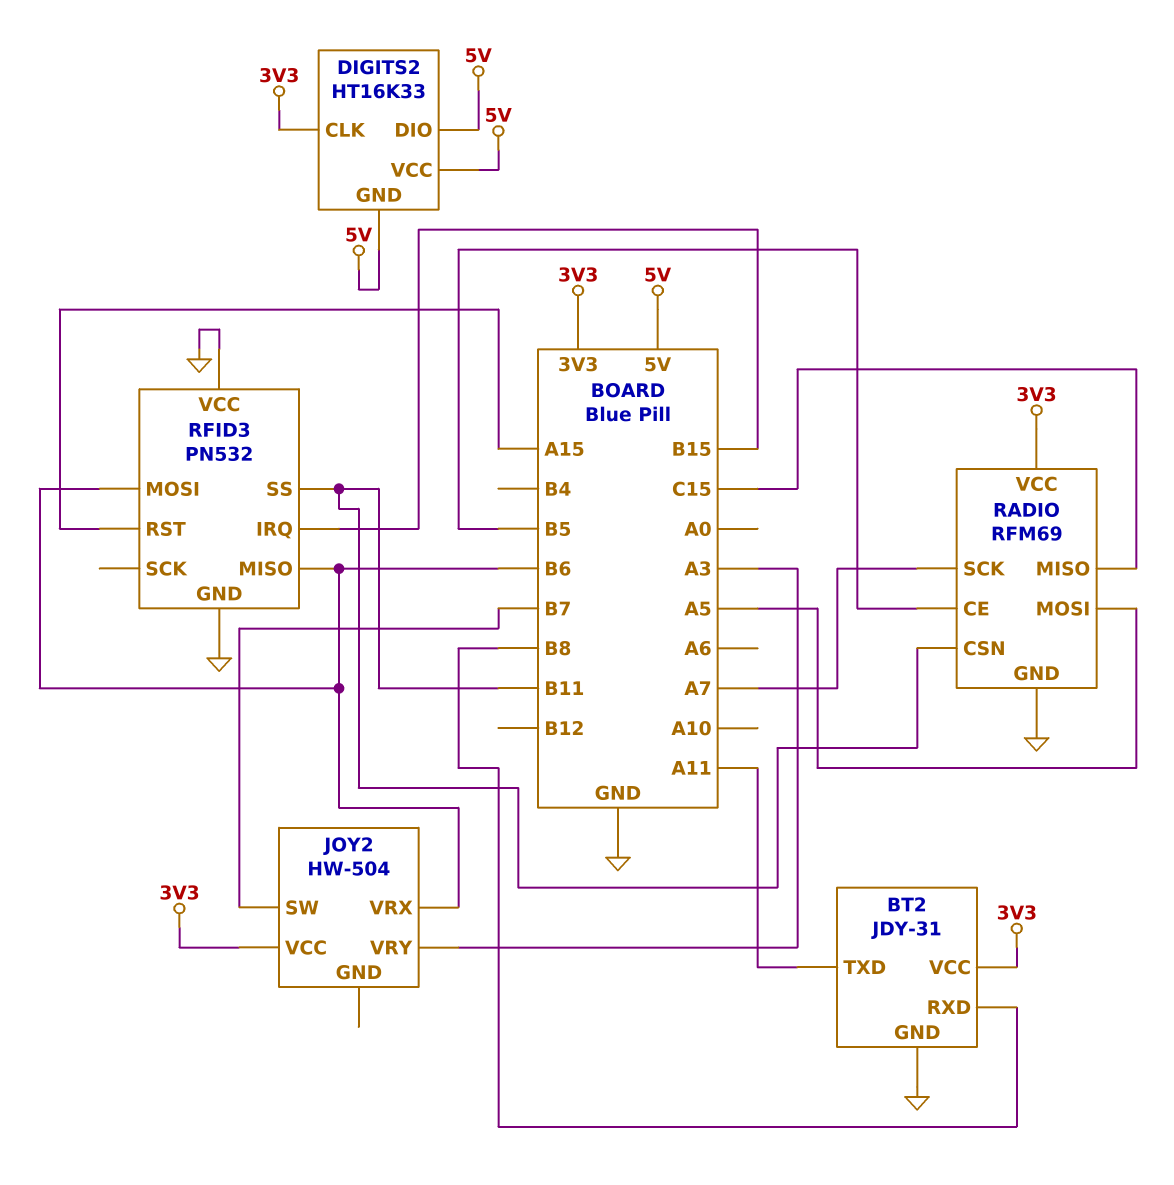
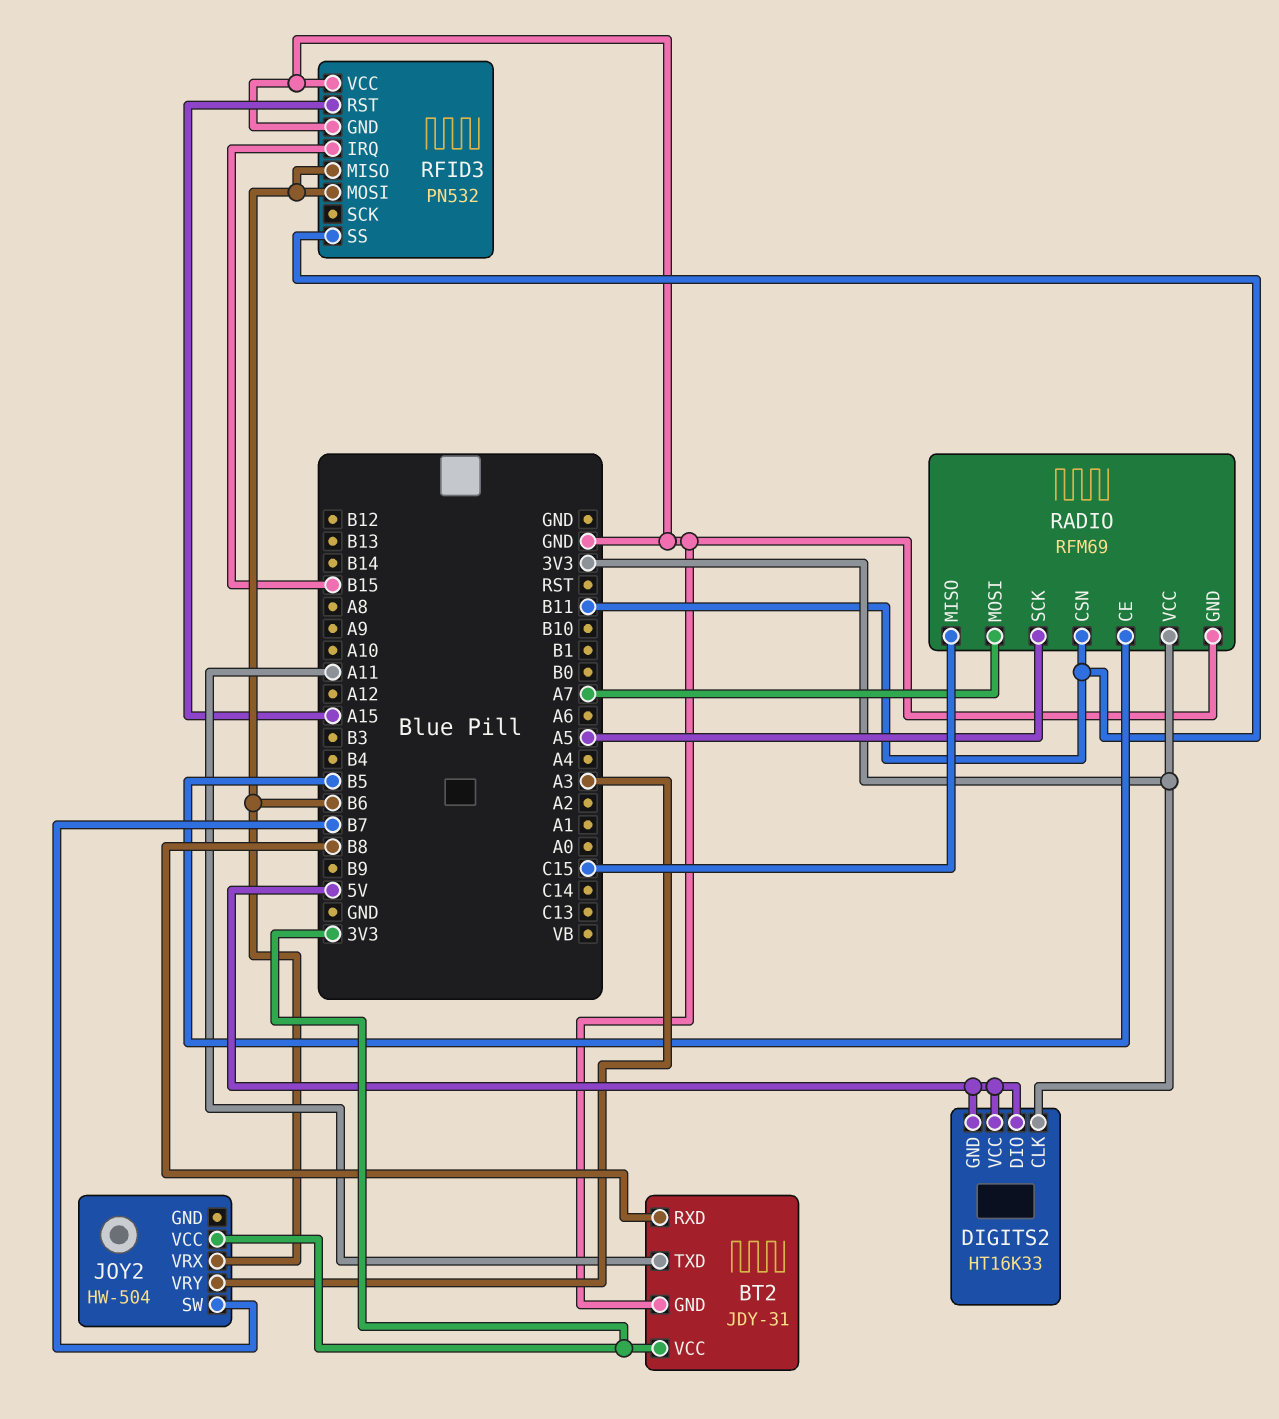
RADIO pin MOSI: A5 -> A7
RADIO pin SCK: A7 -> A5

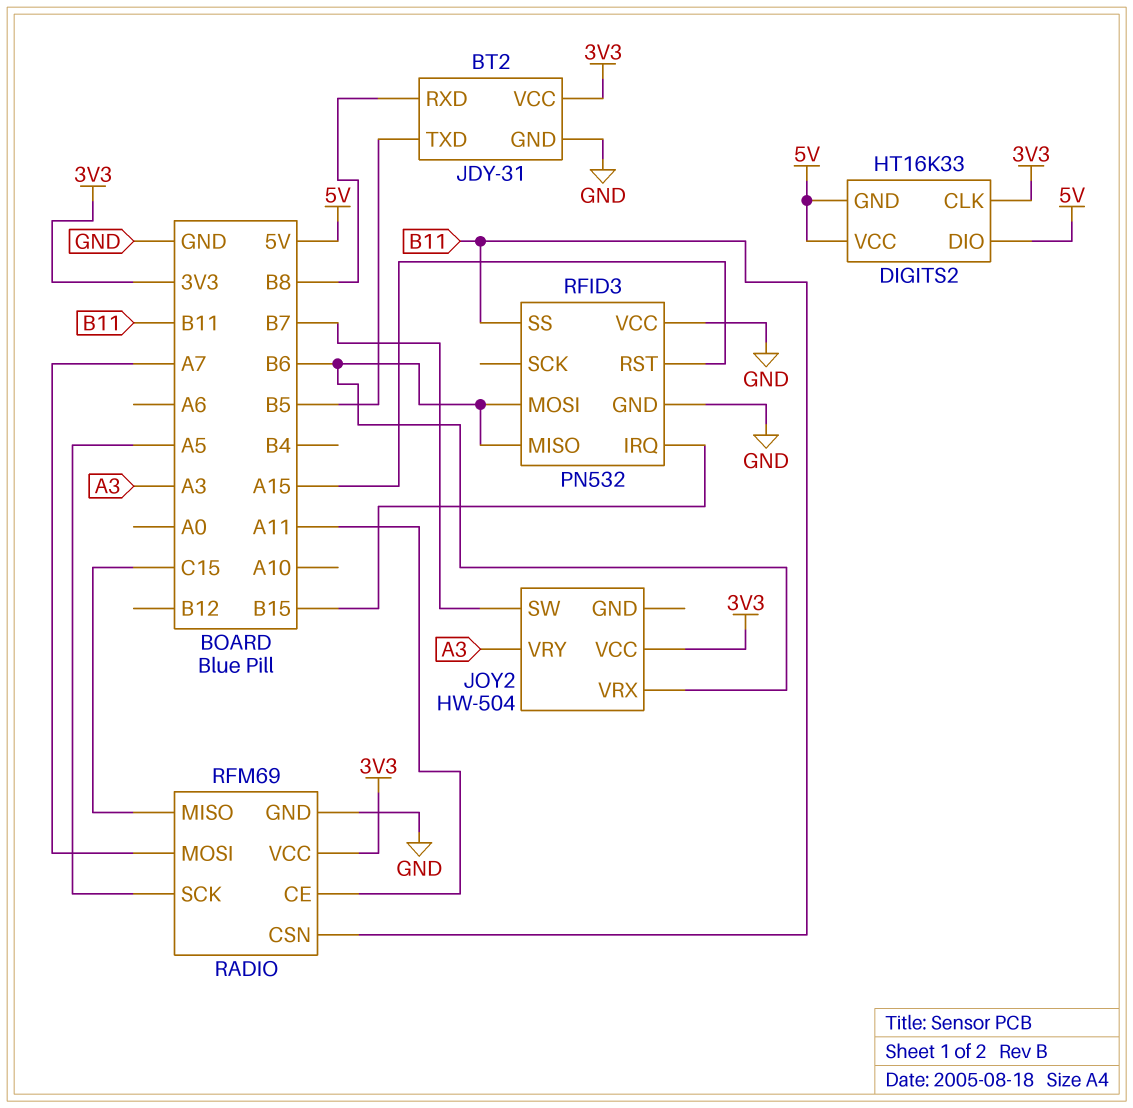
BT2 pin TXD: A11 -> B5
RADIO pin CE: B5 -> A11

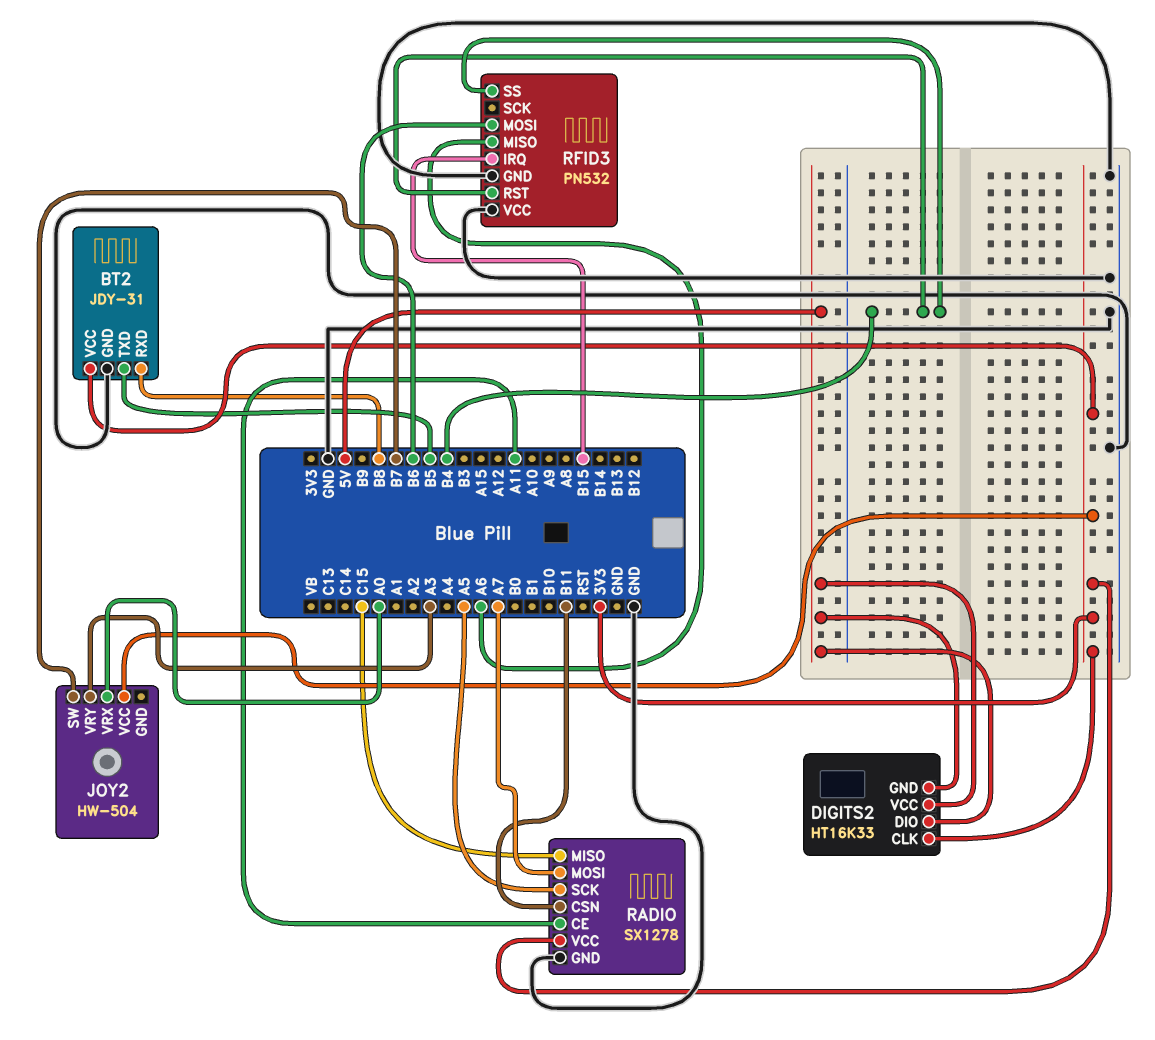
JOY2 pin VRX: B6 -> A0
RADIO: RFM69 -> SX1278
RFID3 pin MISO: B6 -> A6
RFID3 pin RST: A15 -> B4
RFID3 pin SS: B11 -> B4

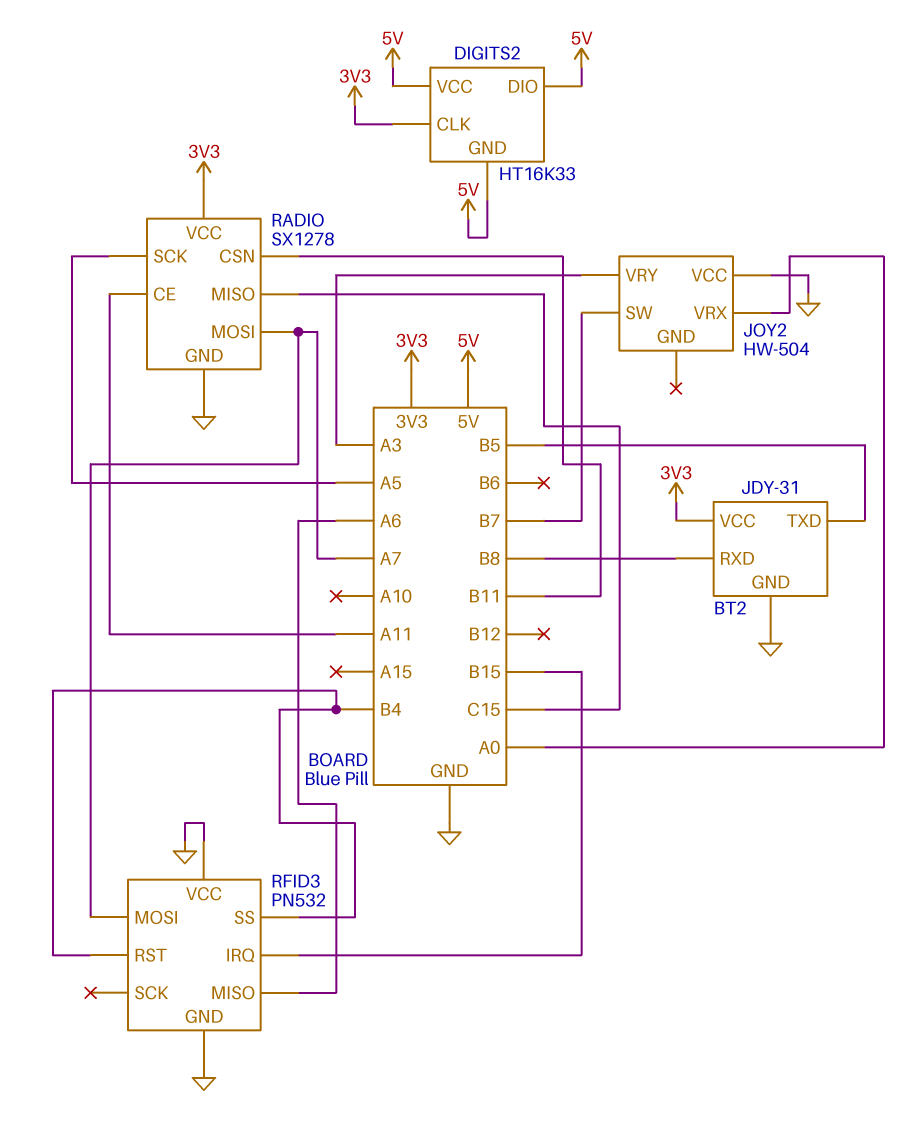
JOY2 pin VCC: 3V3 -> GND
RFID3 pin MOSI: B6 -> A7

